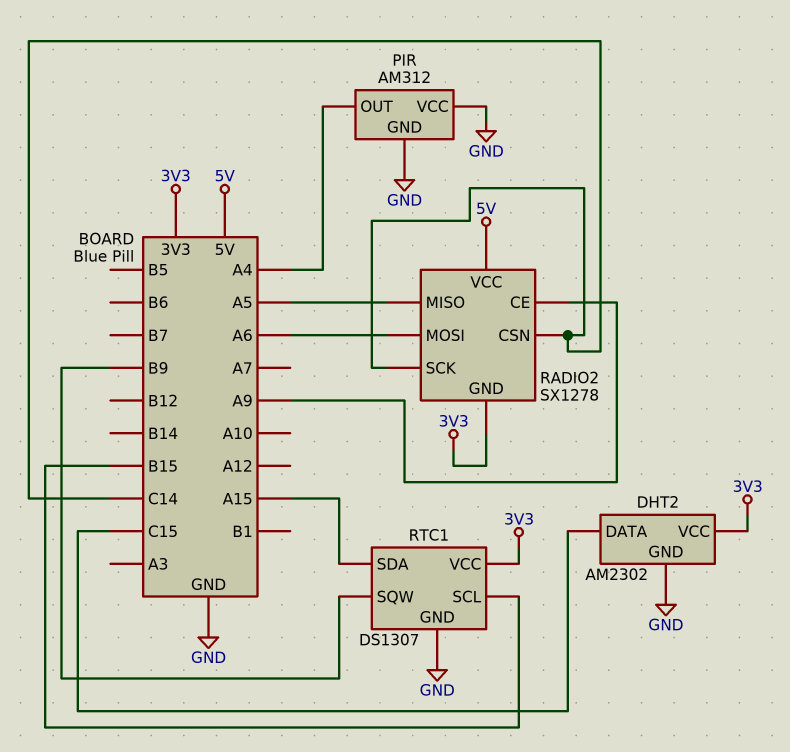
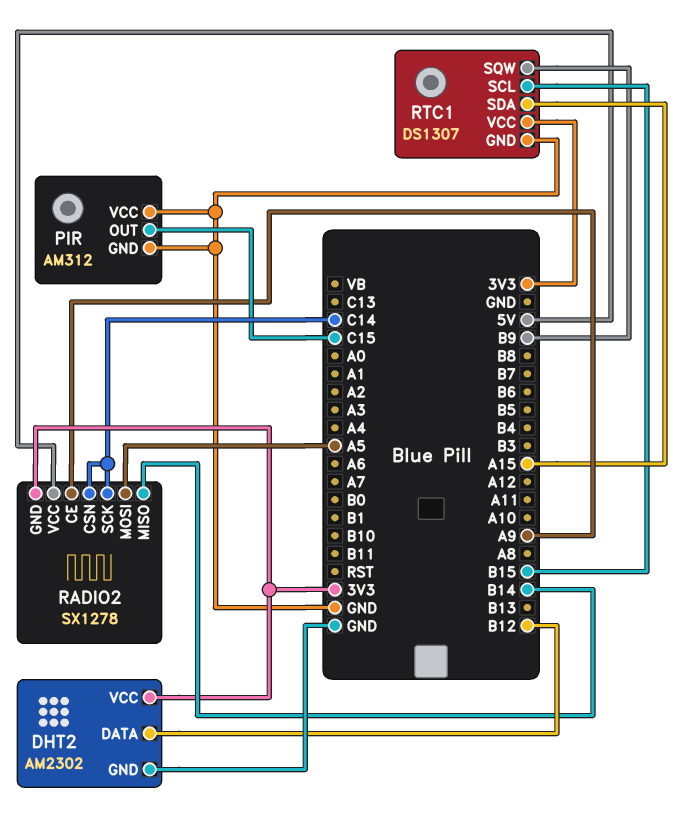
DHT2 pin DATA: C15 -> B12
PIR pin OUT: A4 -> C15
RADIO2 pin MISO: A5 -> B14
RADIO2 pin MOSI: A6 -> A5

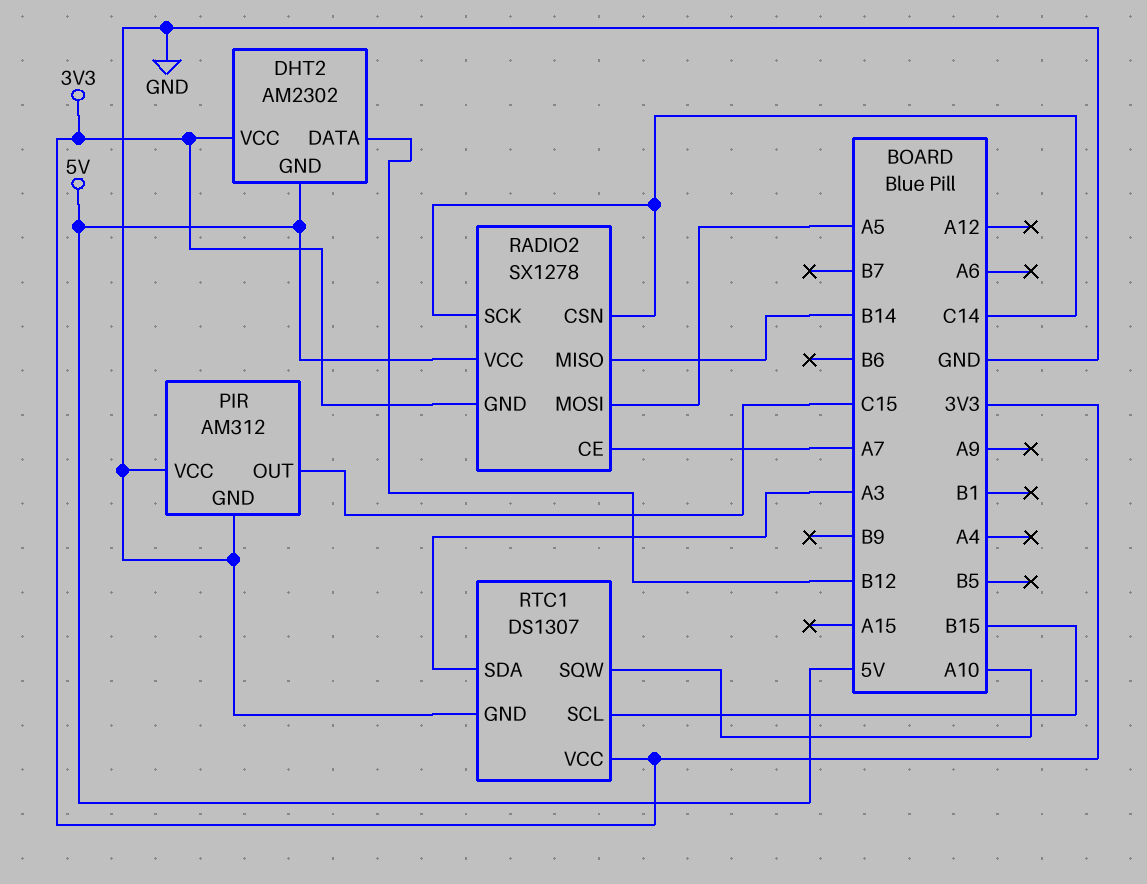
DHT2 pin GND: GND -> 5V
RADIO2 pin CE: A9 -> A7
RTC1 pin SDA: A15 -> A3
RTC1 pin SQW: B9 -> A10

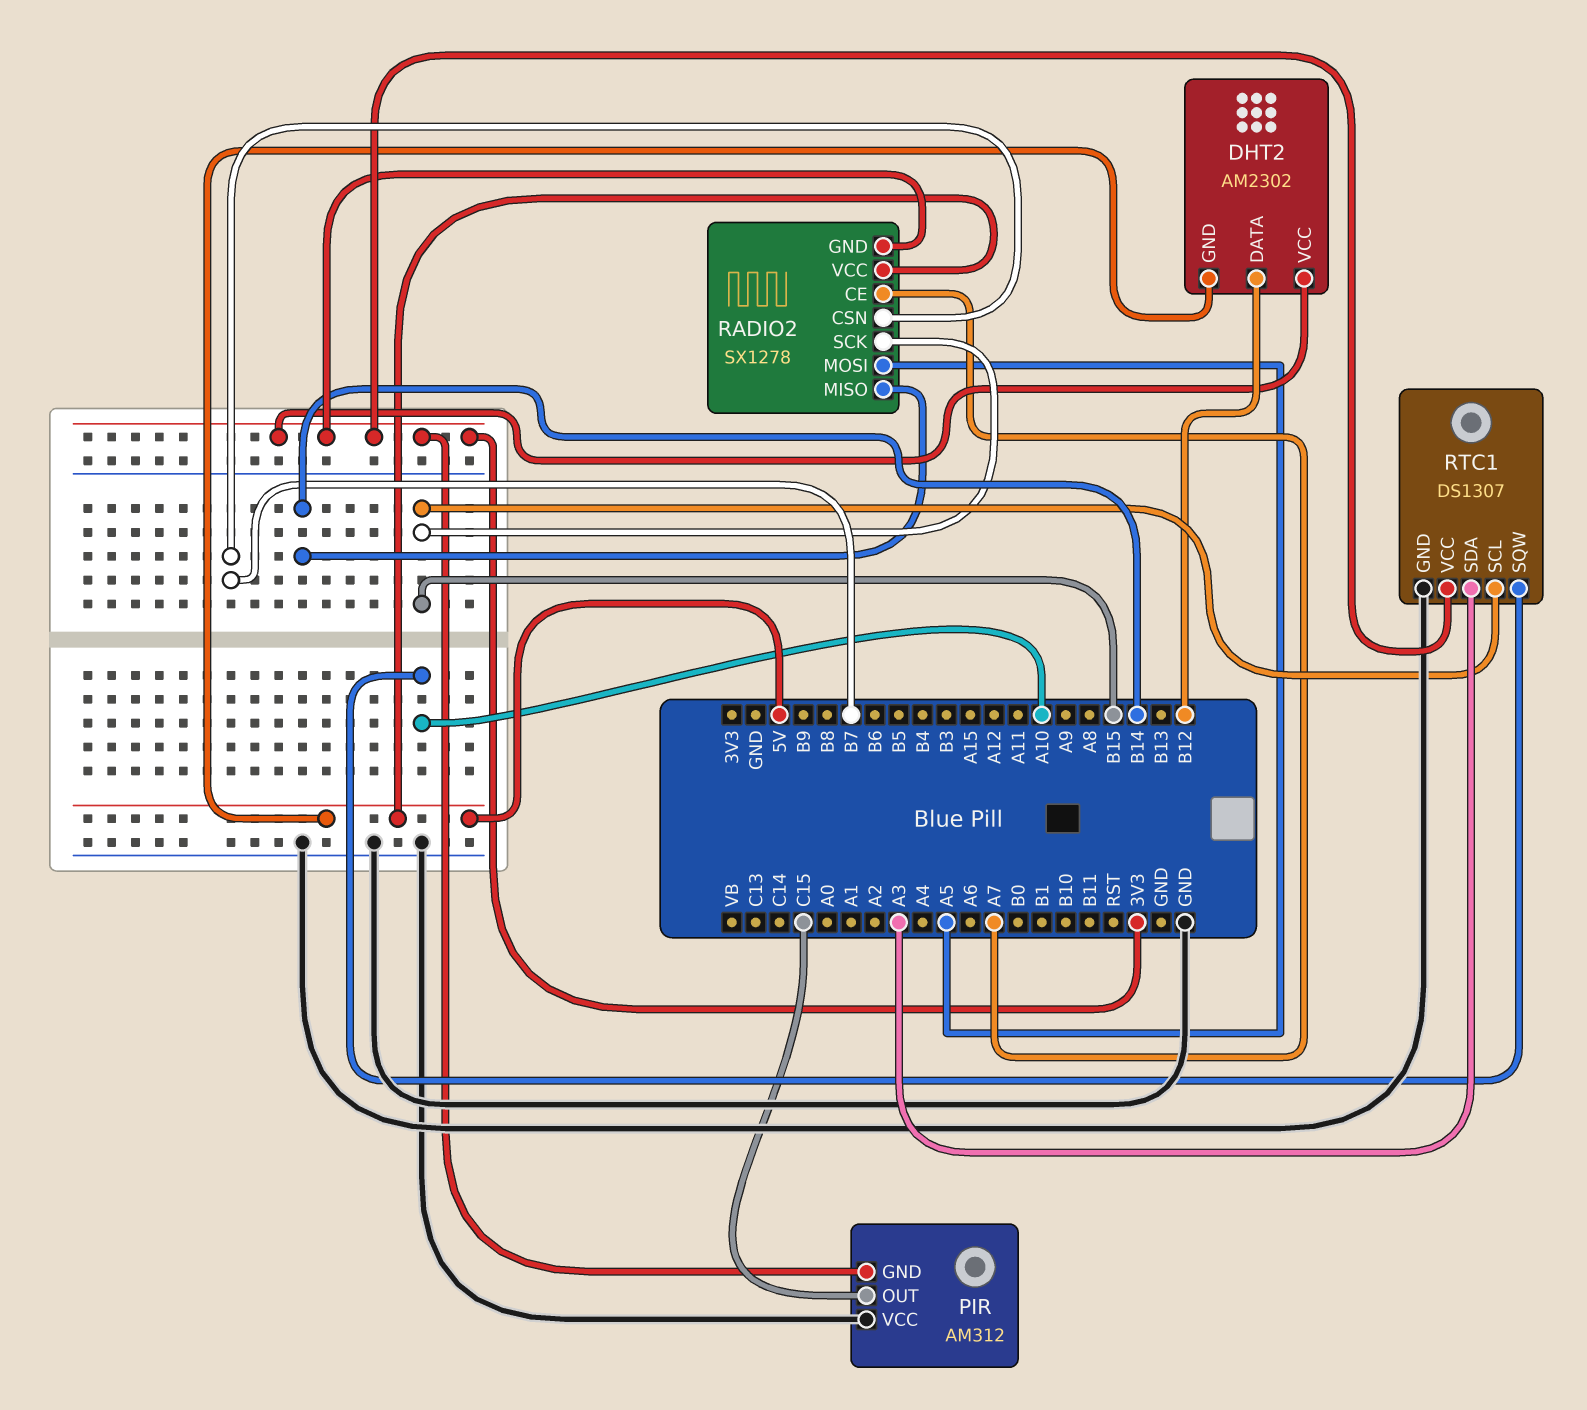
PIR pin GND: GND -> 3V3
RADIO2 pin CSN: C14 -> B7
RADIO2 pin SCK: C14 -> B15

